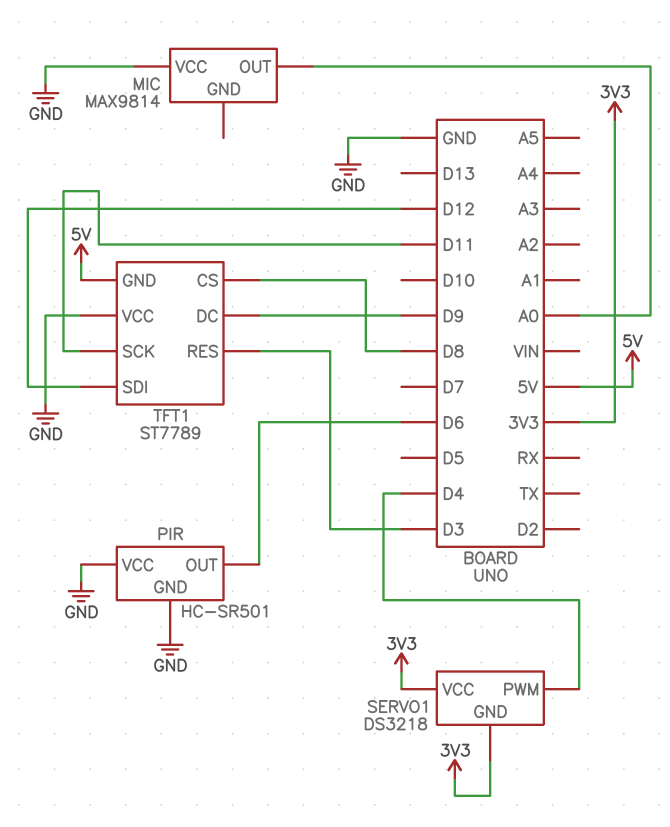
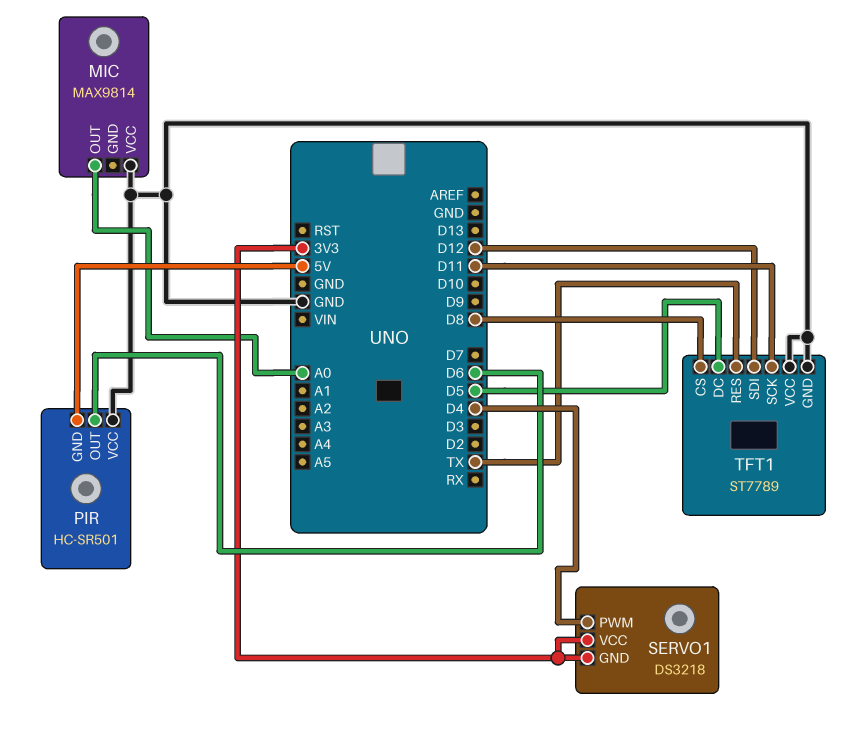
PIR pin GND: GND -> 5V
TFT1 pin DC: D9 -> D5
TFT1 pin GND: 5V -> GND
TFT1 pin RES: D3 -> TX

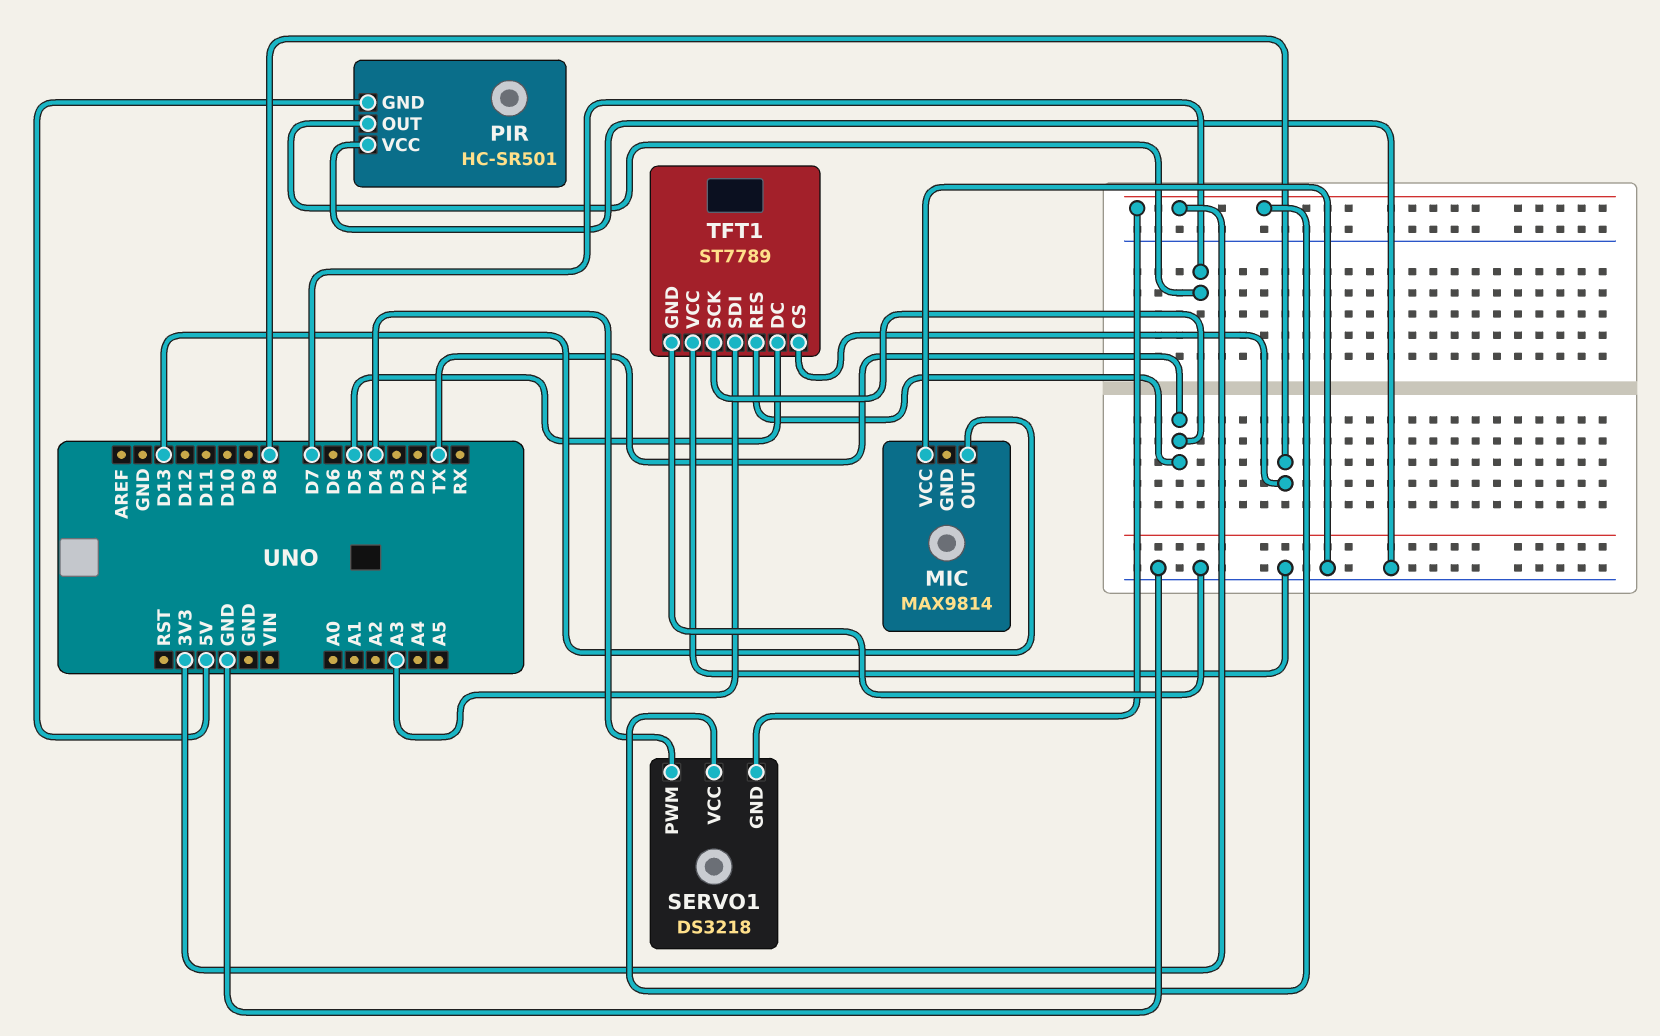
MIC pin OUT: A0 -> D13
PIR pin OUT: D6 -> D7
TFT1 pin SCK: D11 -> TX
TFT1 pin SDI: D12 -> A3

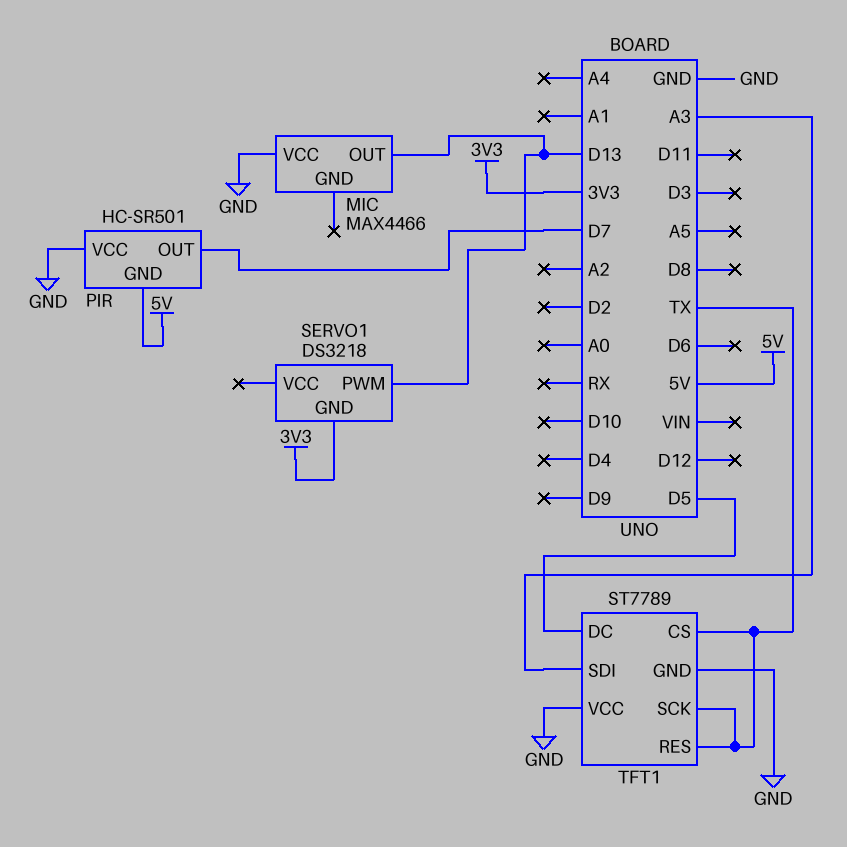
MIC: MAX9814 -> MAX4466
SERVO1 pin PWM: D4 -> D13
SERVO1 pin VCC: 3V3 -> none
TFT1 pin CS: D8 -> TX

